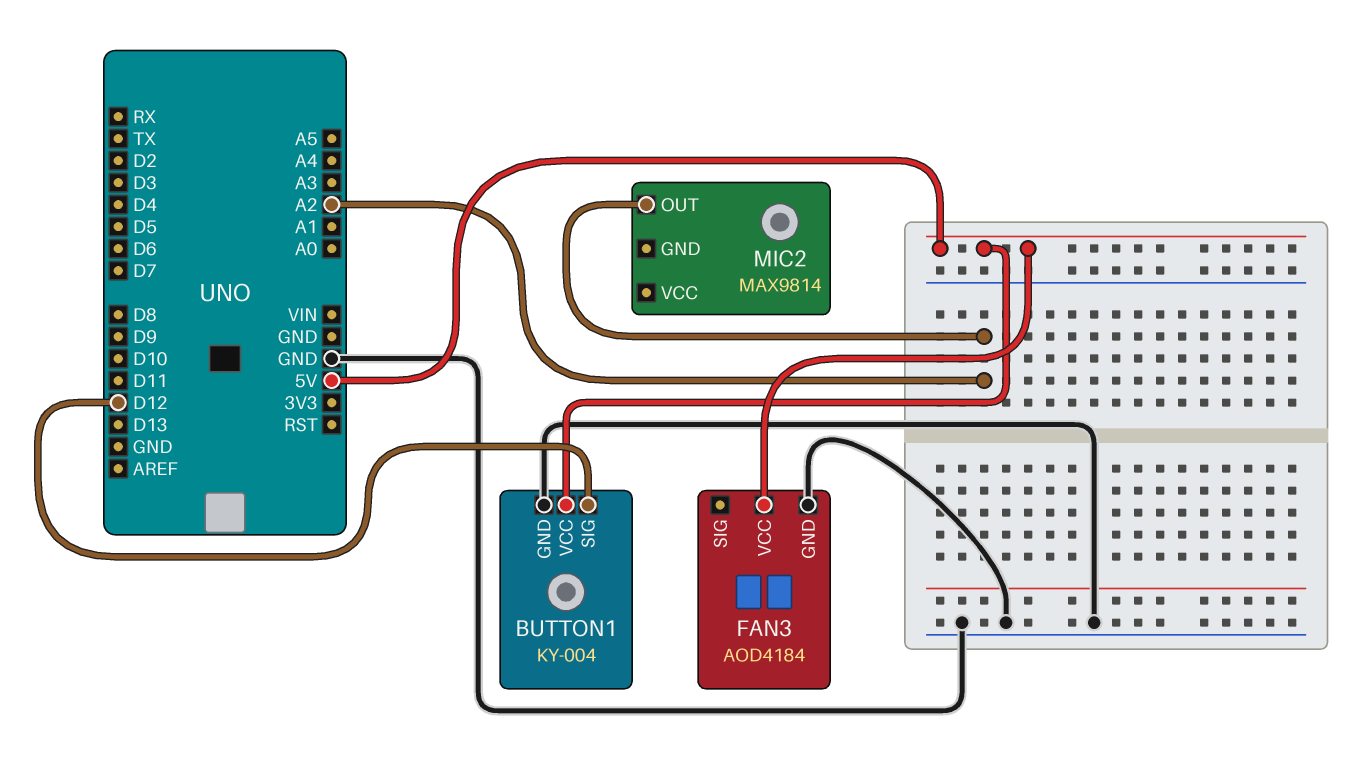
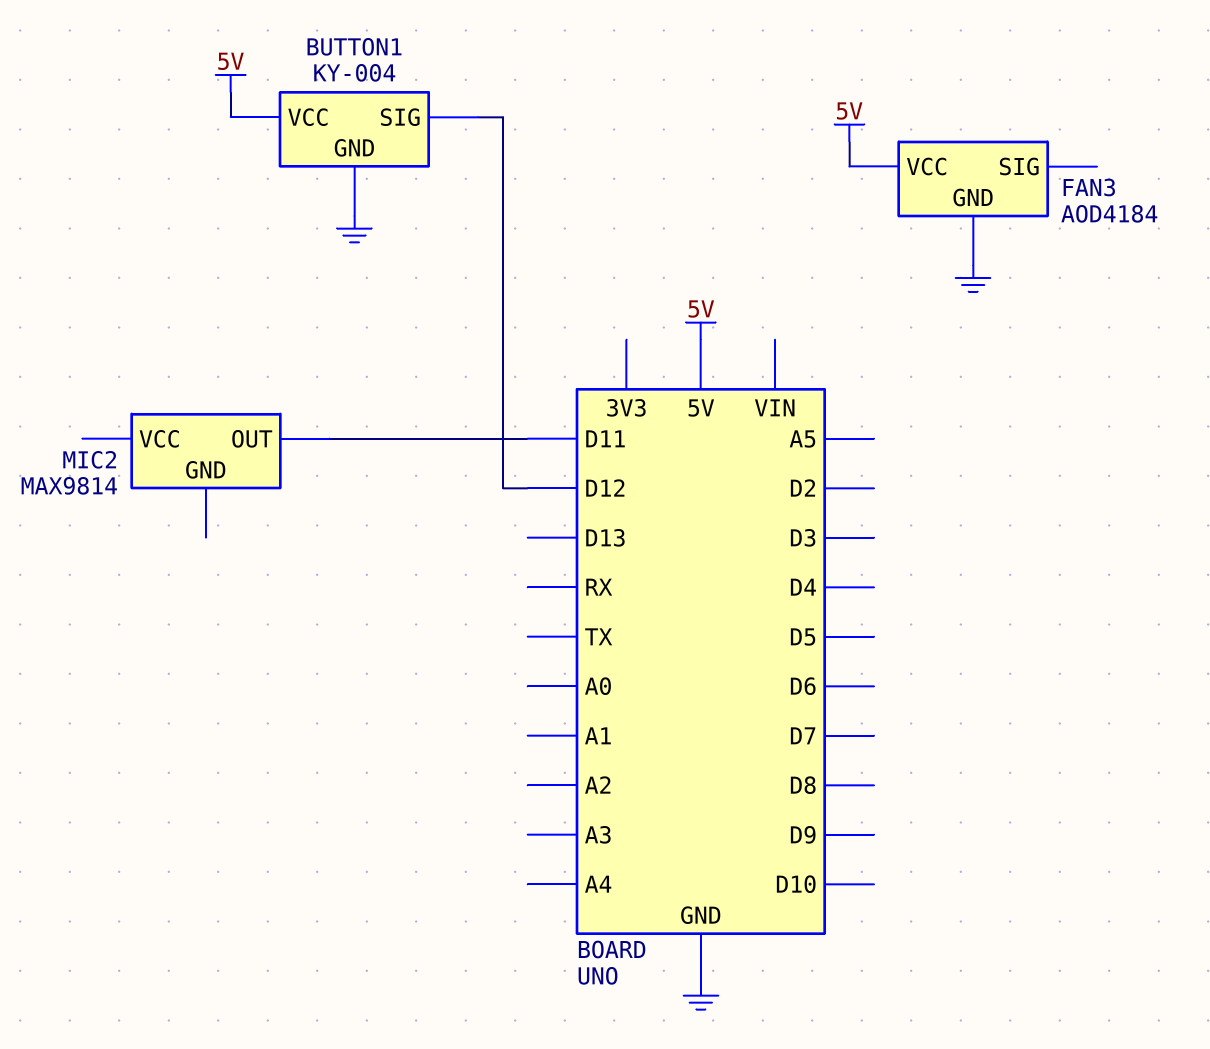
MIC2 pin OUT: A2 -> D11

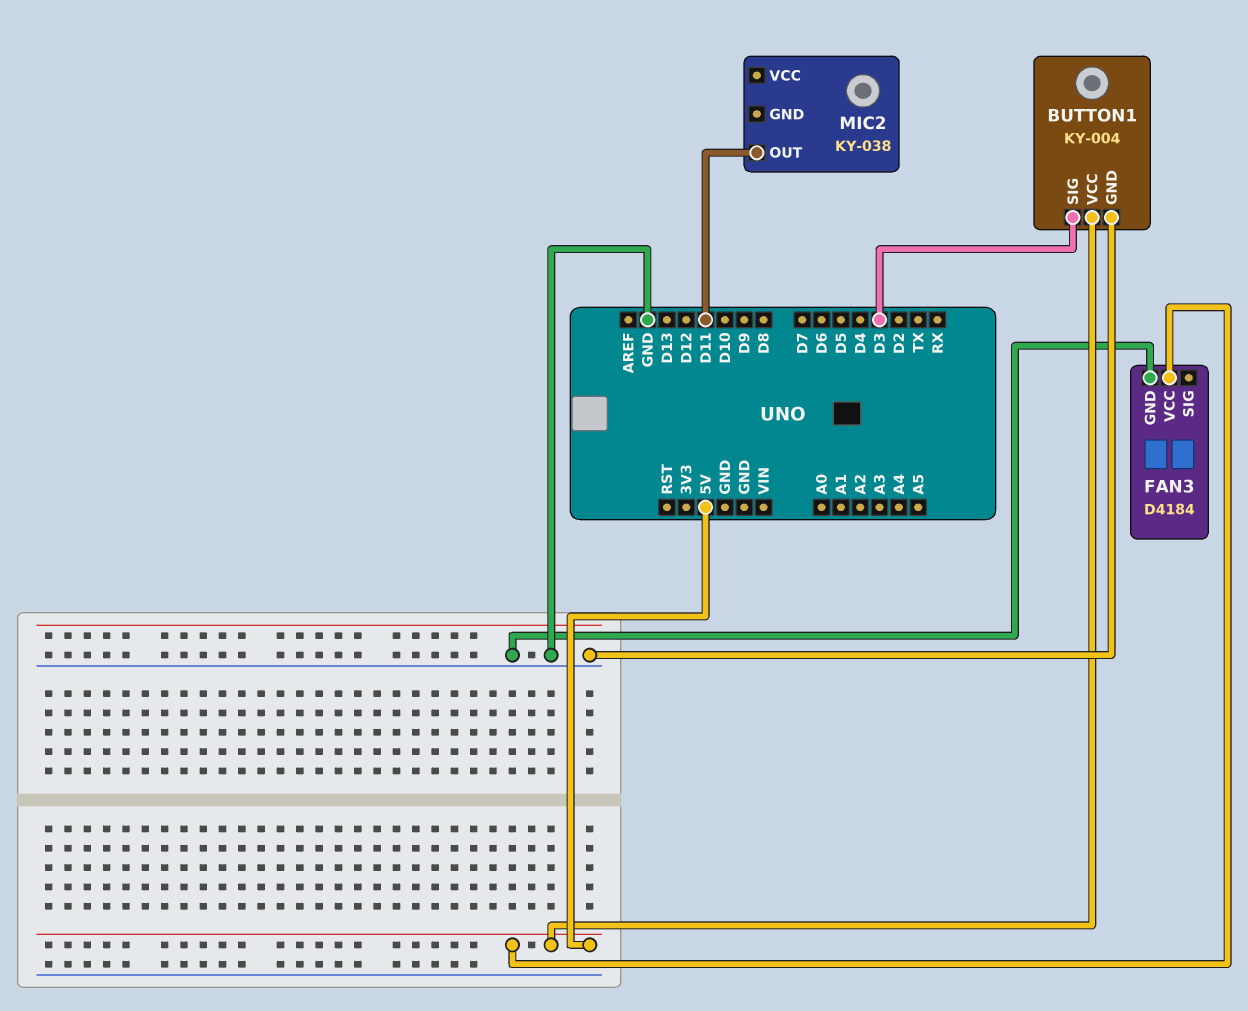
BUTTON1 pin SIG: D12 -> D3
FAN3: AOD4184 -> D4184
MIC2: MAX9814 -> KY-038

